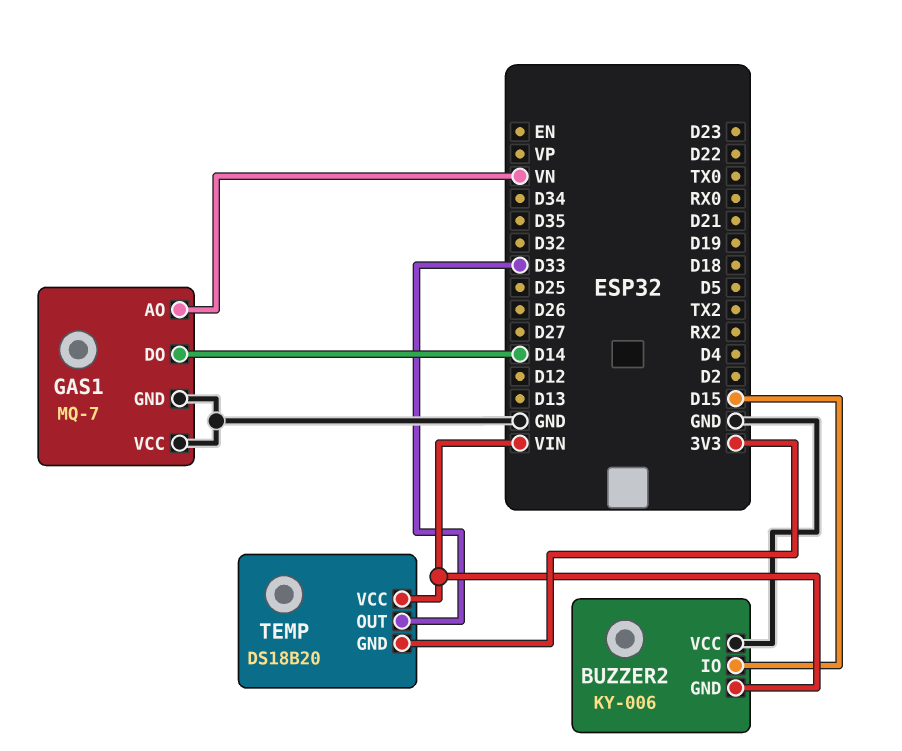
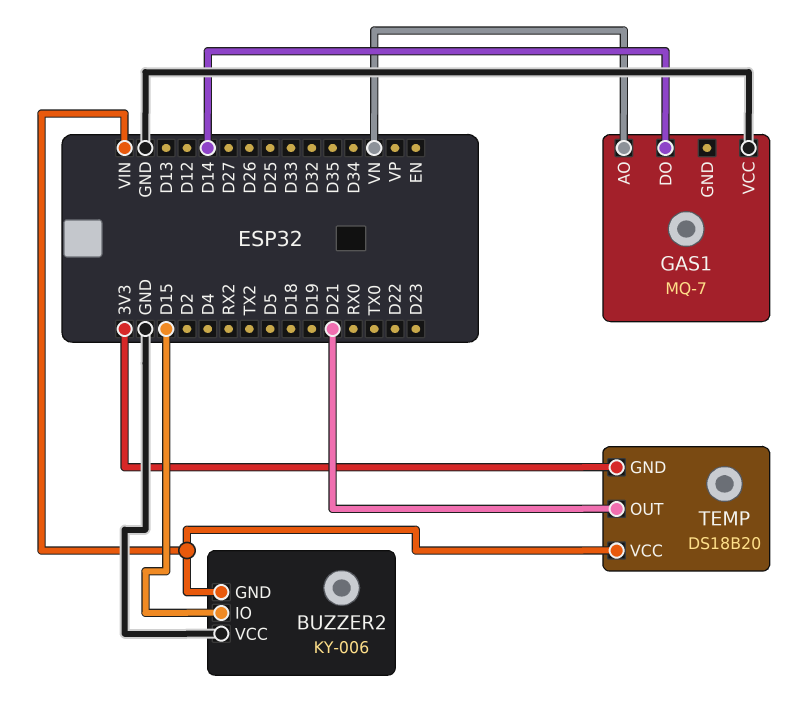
GAS1 pin GND: GND -> none
TEMP pin OUT: D33 -> D21

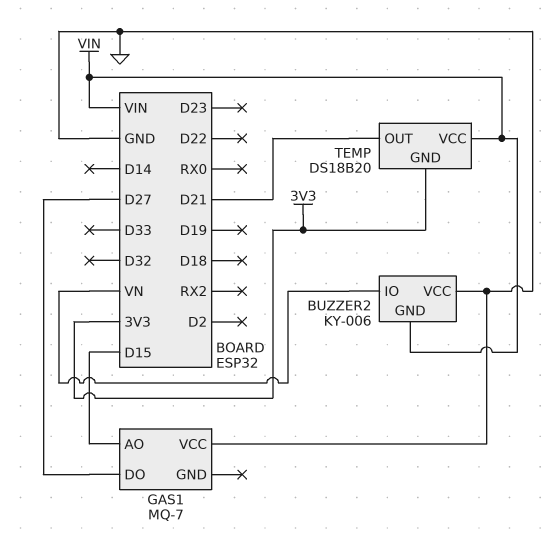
BUZZER2 pin IO: D15 -> VN
GAS1 pin AO: VN -> D15
GAS1 pin DO: D14 -> D27

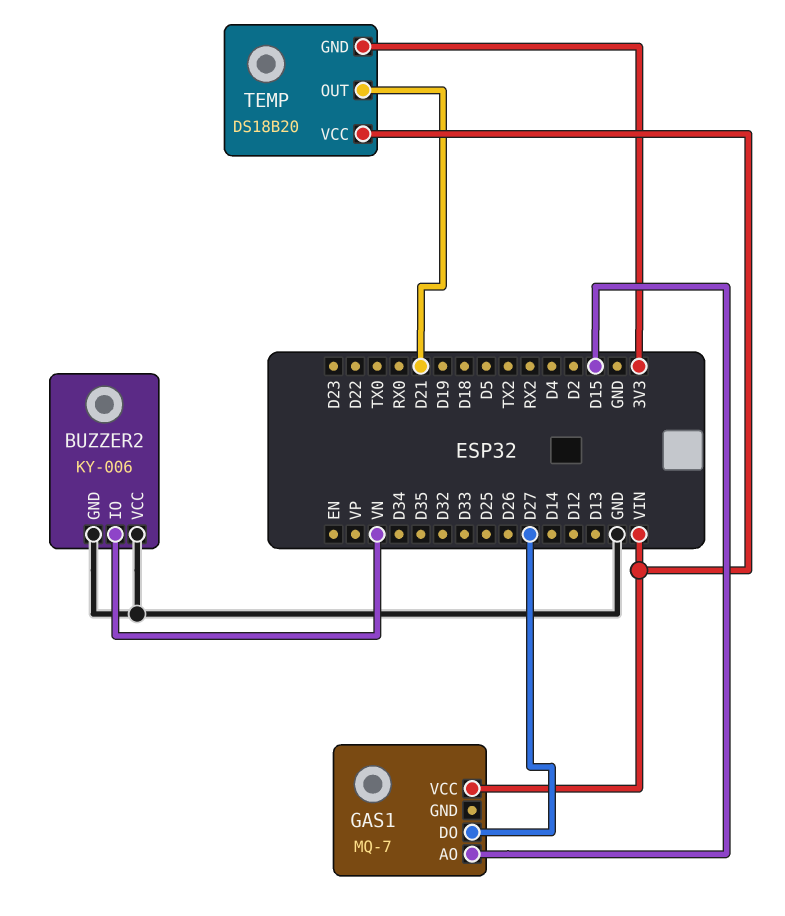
BUZZER2 pin GND: VIN -> GND
GAS1 pin VCC: GND -> VIN

